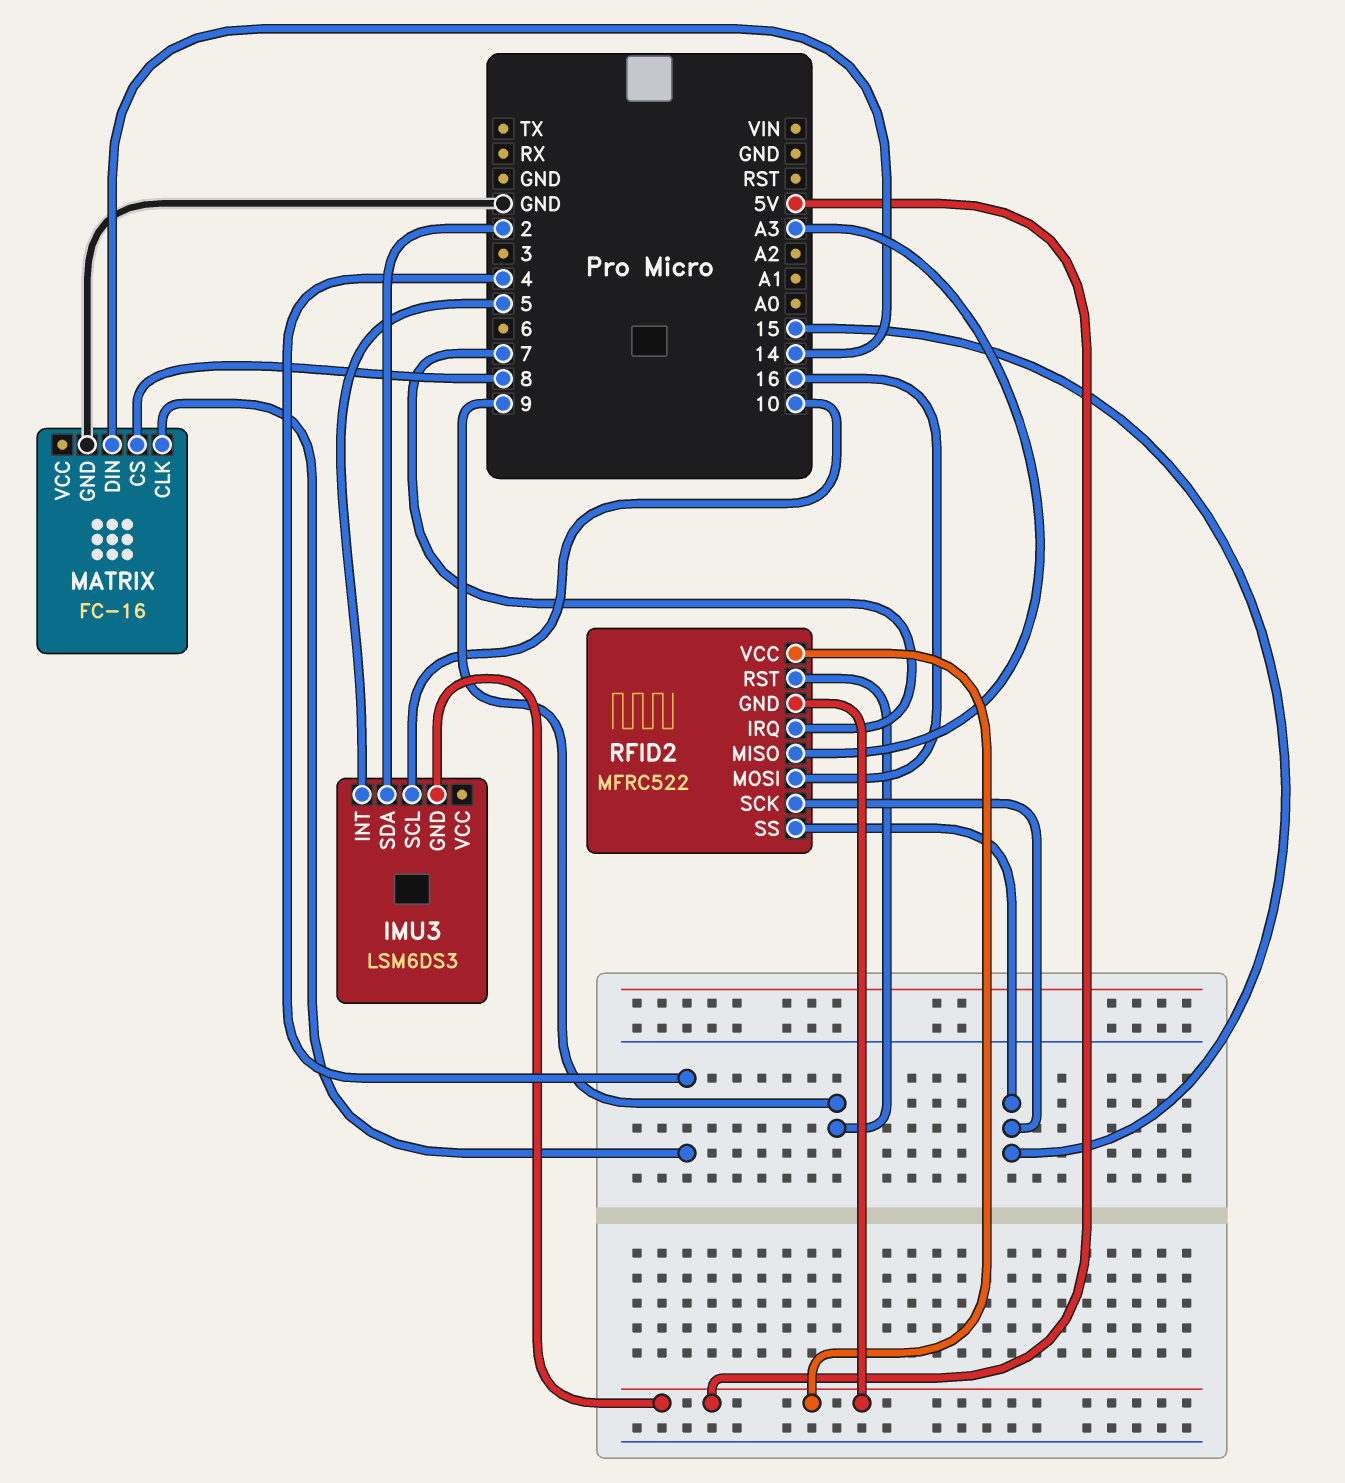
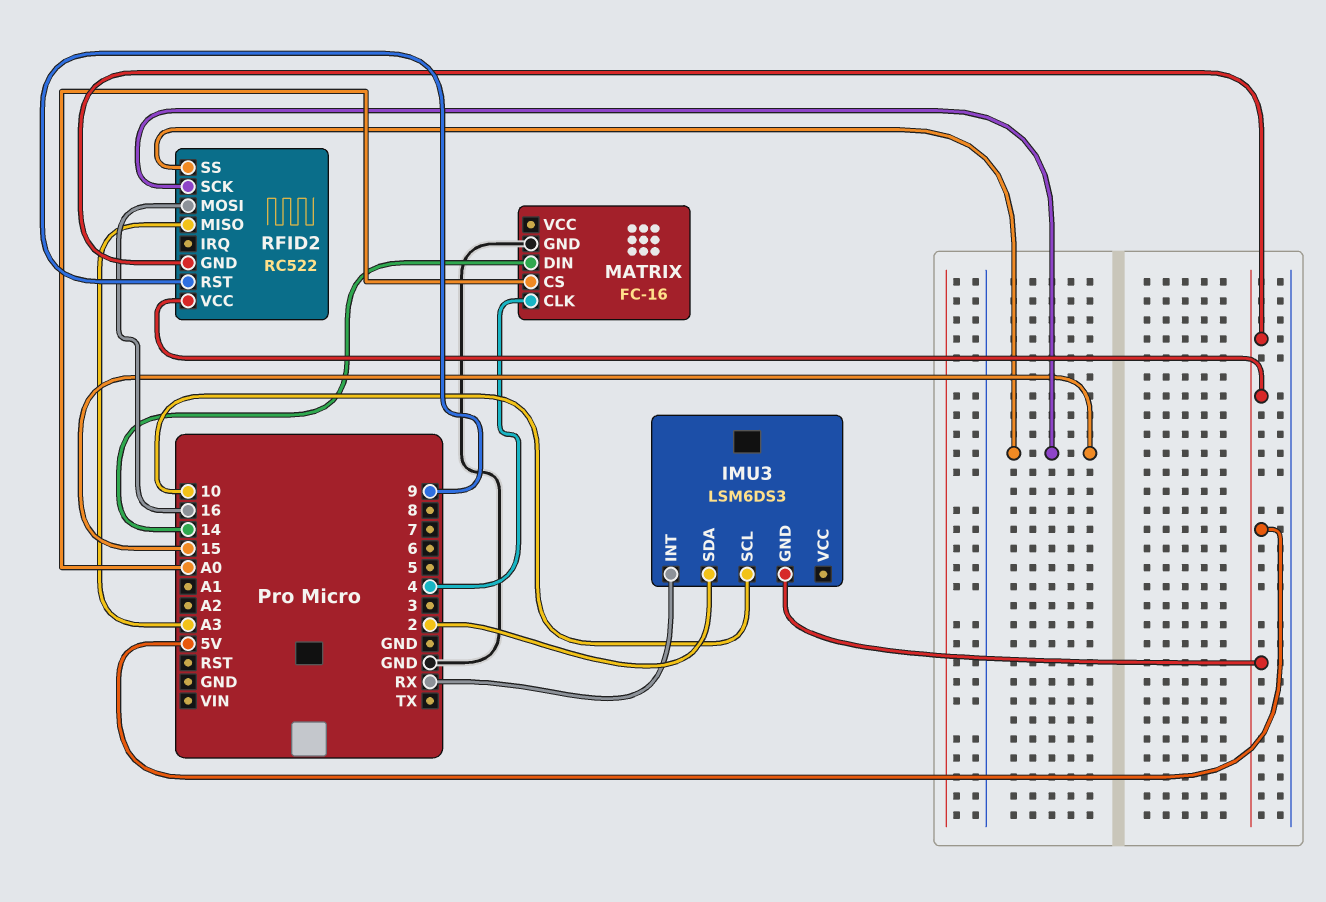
IMU3 pin INT: 5 -> RX
MATRIX pin CS: 8 -> A0
RFID2: MFRC522 -> RC522
RFID2 pin IRQ: 7 -> none

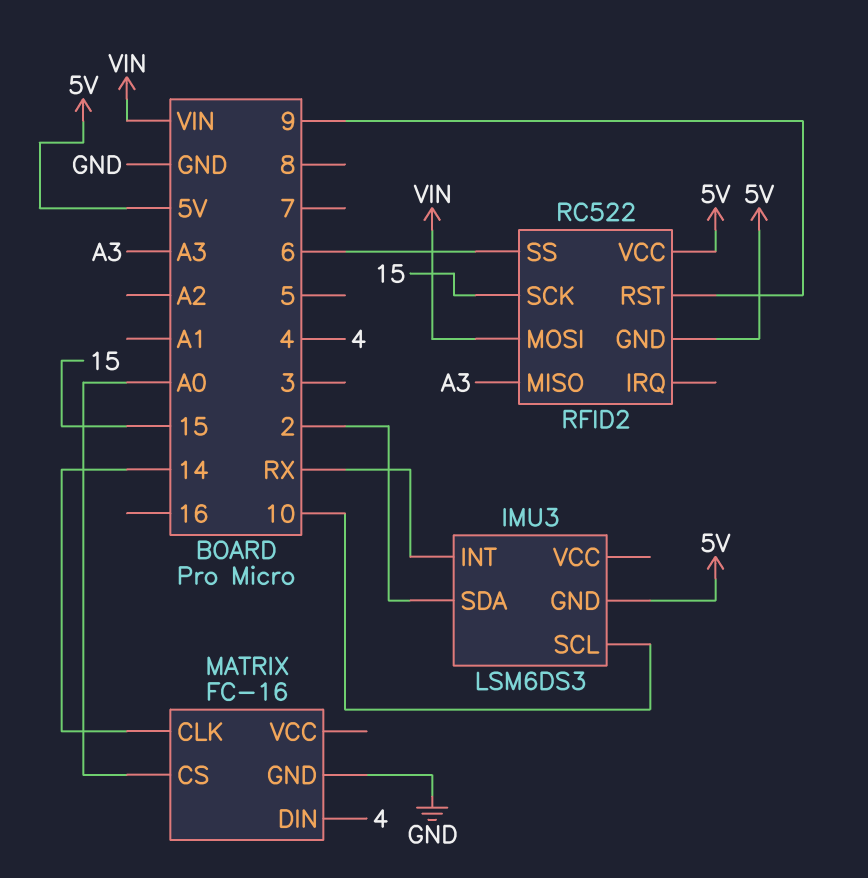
MATRIX pin CLK: 4 -> 14
MATRIX pin DIN: 14 -> 4
RFID2 pin MOSI: 16 -> VIN
RFID2 pin SS: 15 -> 6

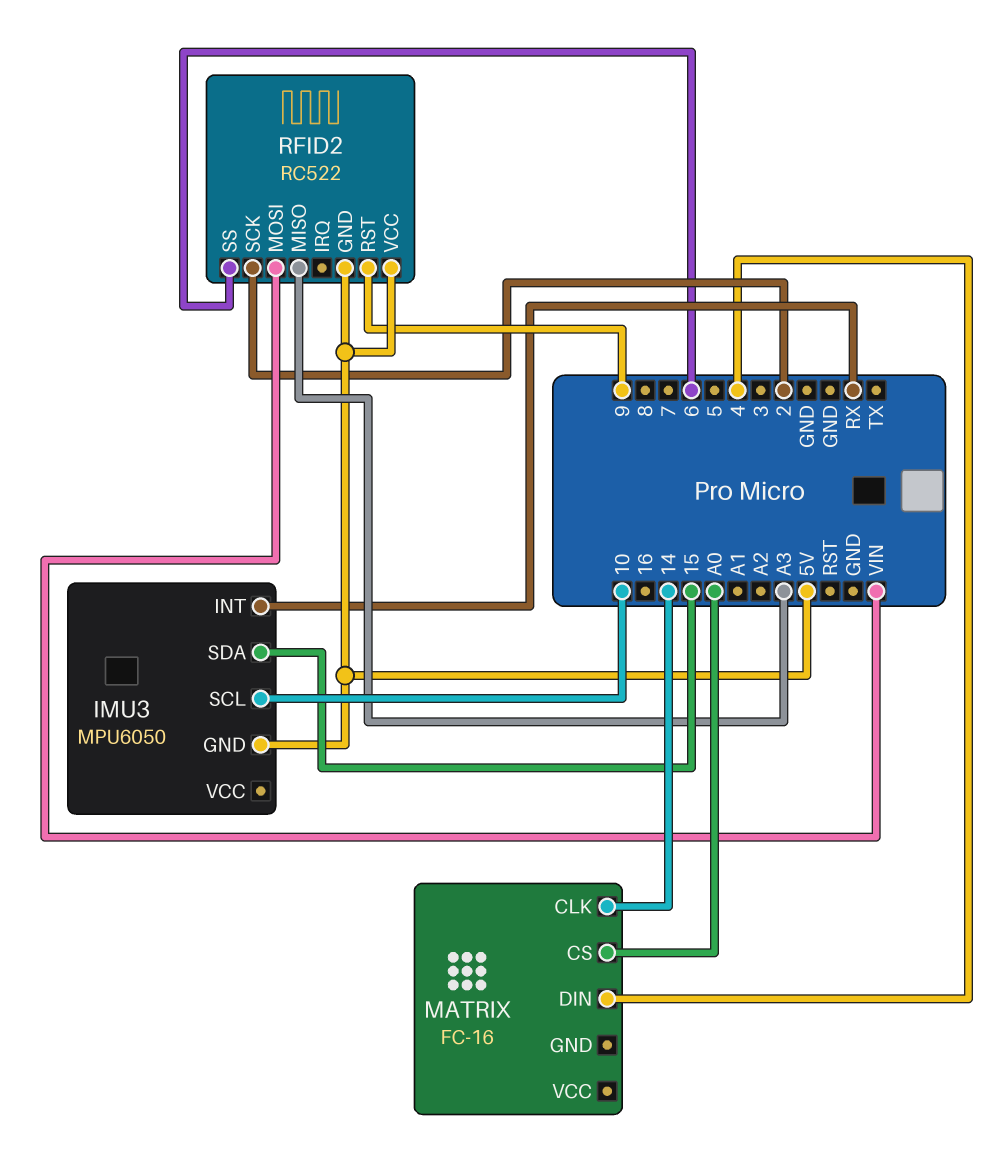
IMU3: LSM6DS3 -> MPU6050
IMU3 pin SDA: 2 -> 15
MATRIX pin GND: GND -> none
RFID2 pin SCK: 15 -> 2

